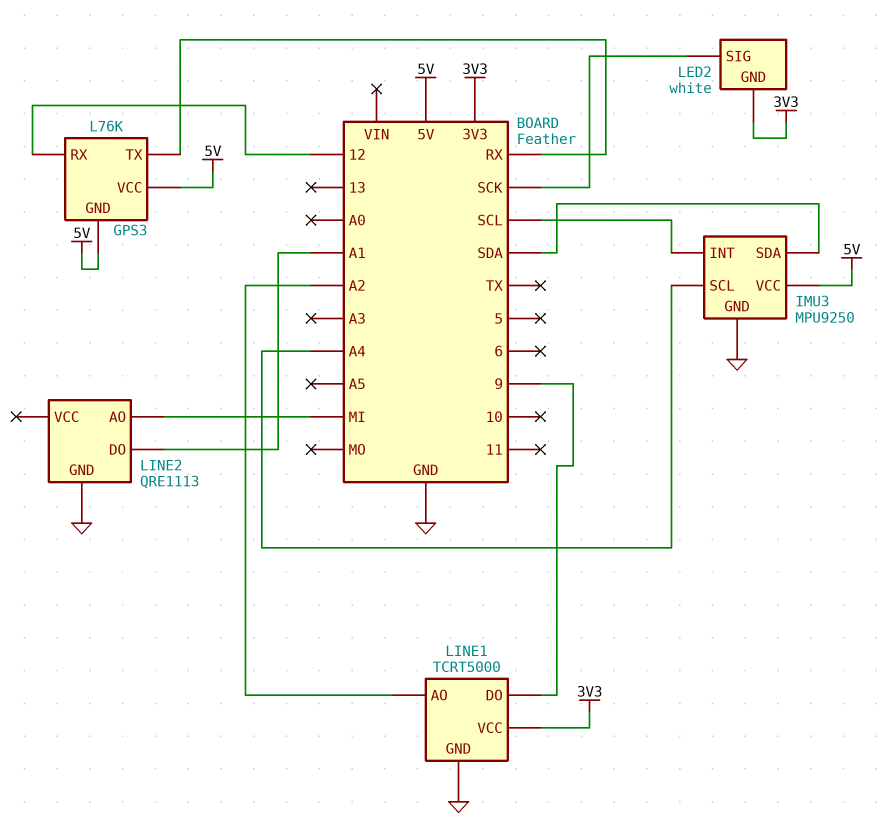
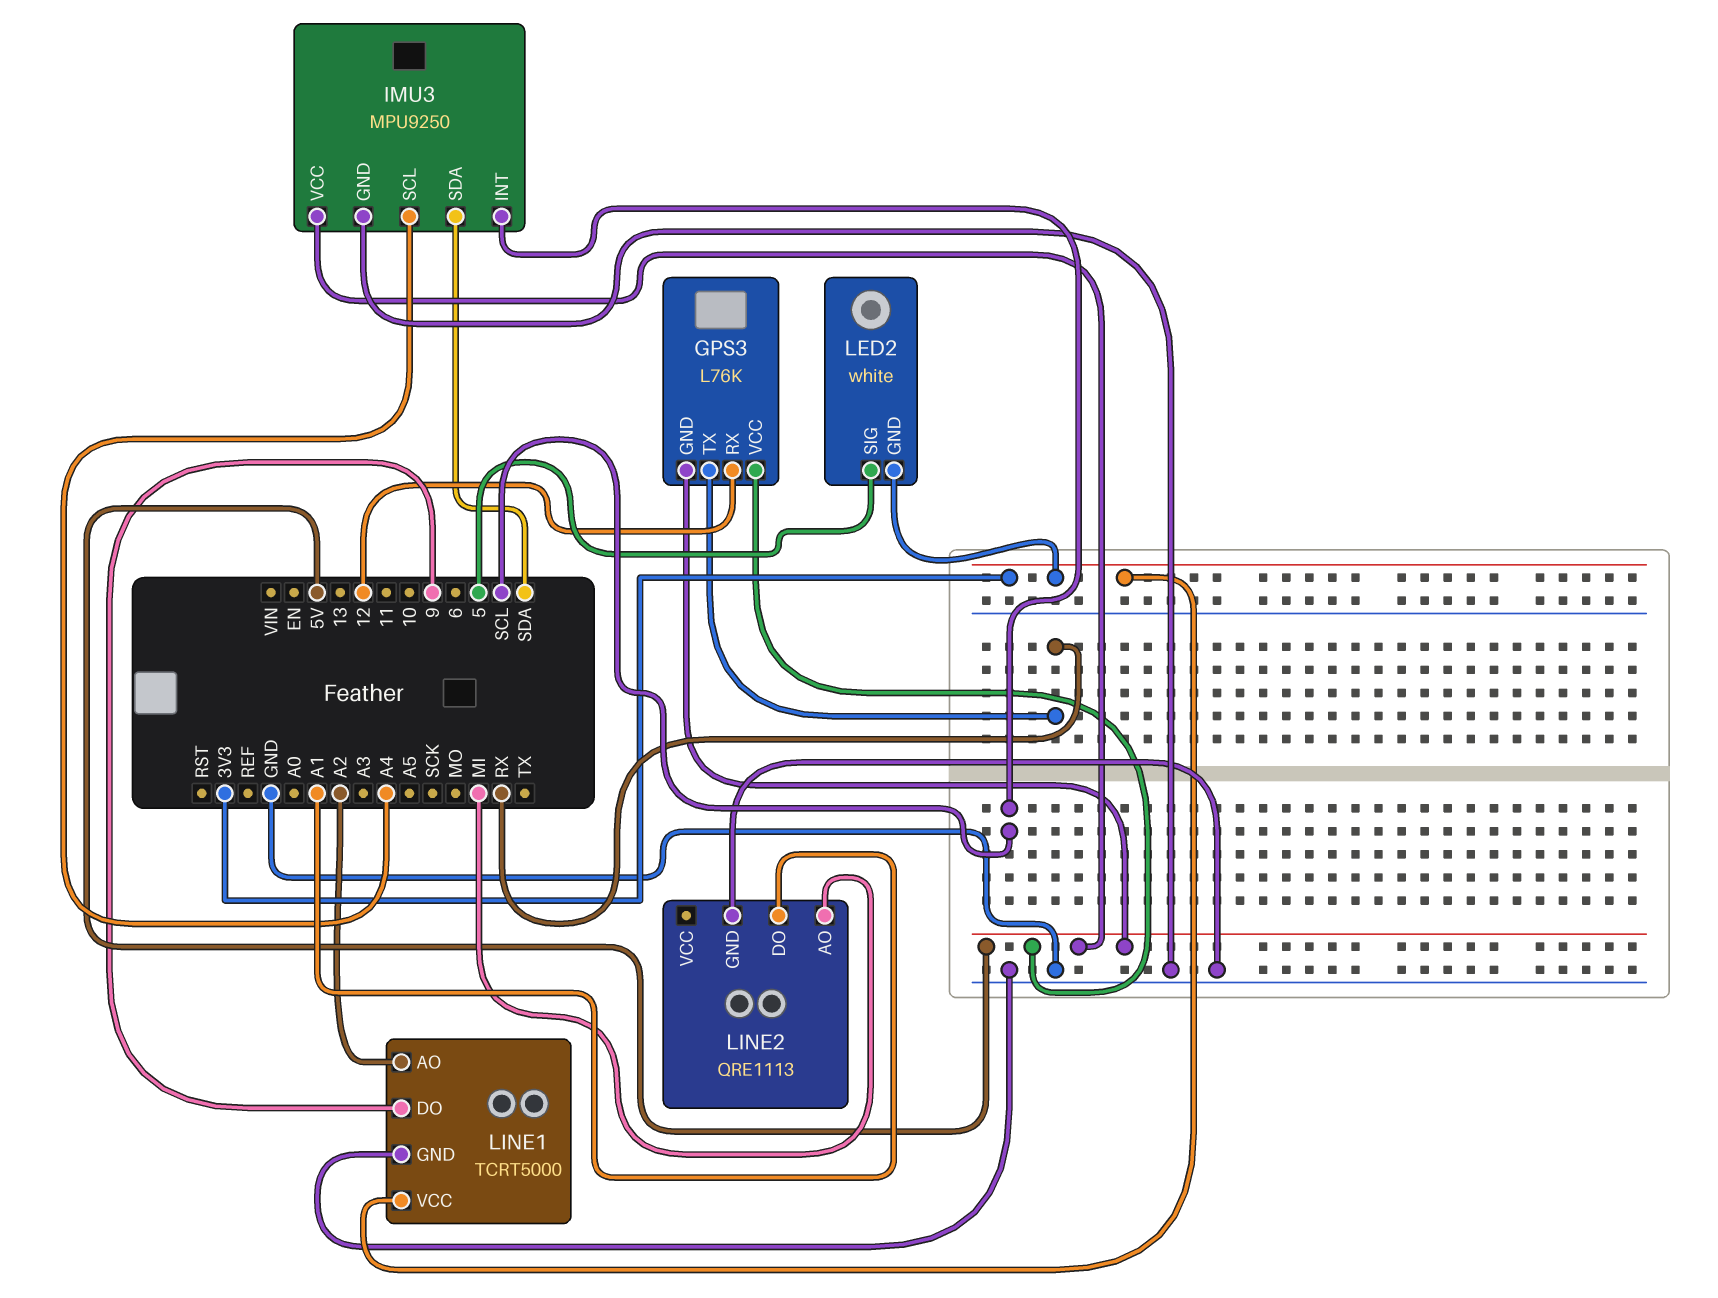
LED2 pin SIG: SCK -> 5

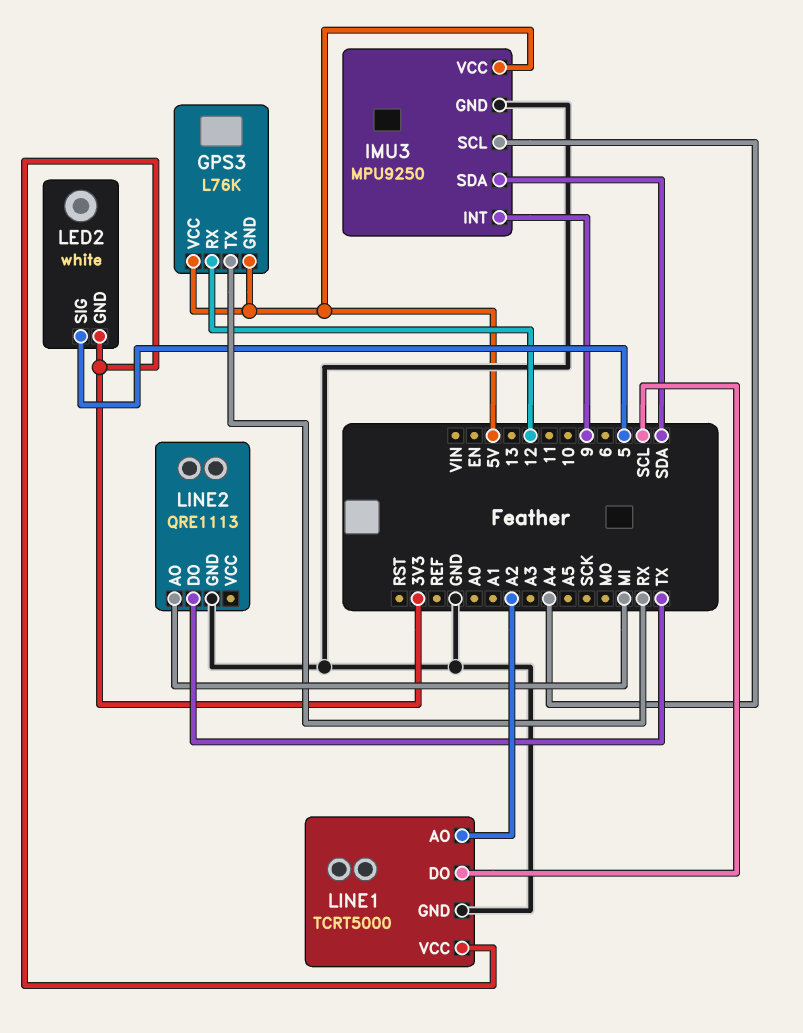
IMU3 pin INT: SCL -> 9
LINE1 pin DO: 9 -> SCL
LINE2 pin DO: A1 -> TX

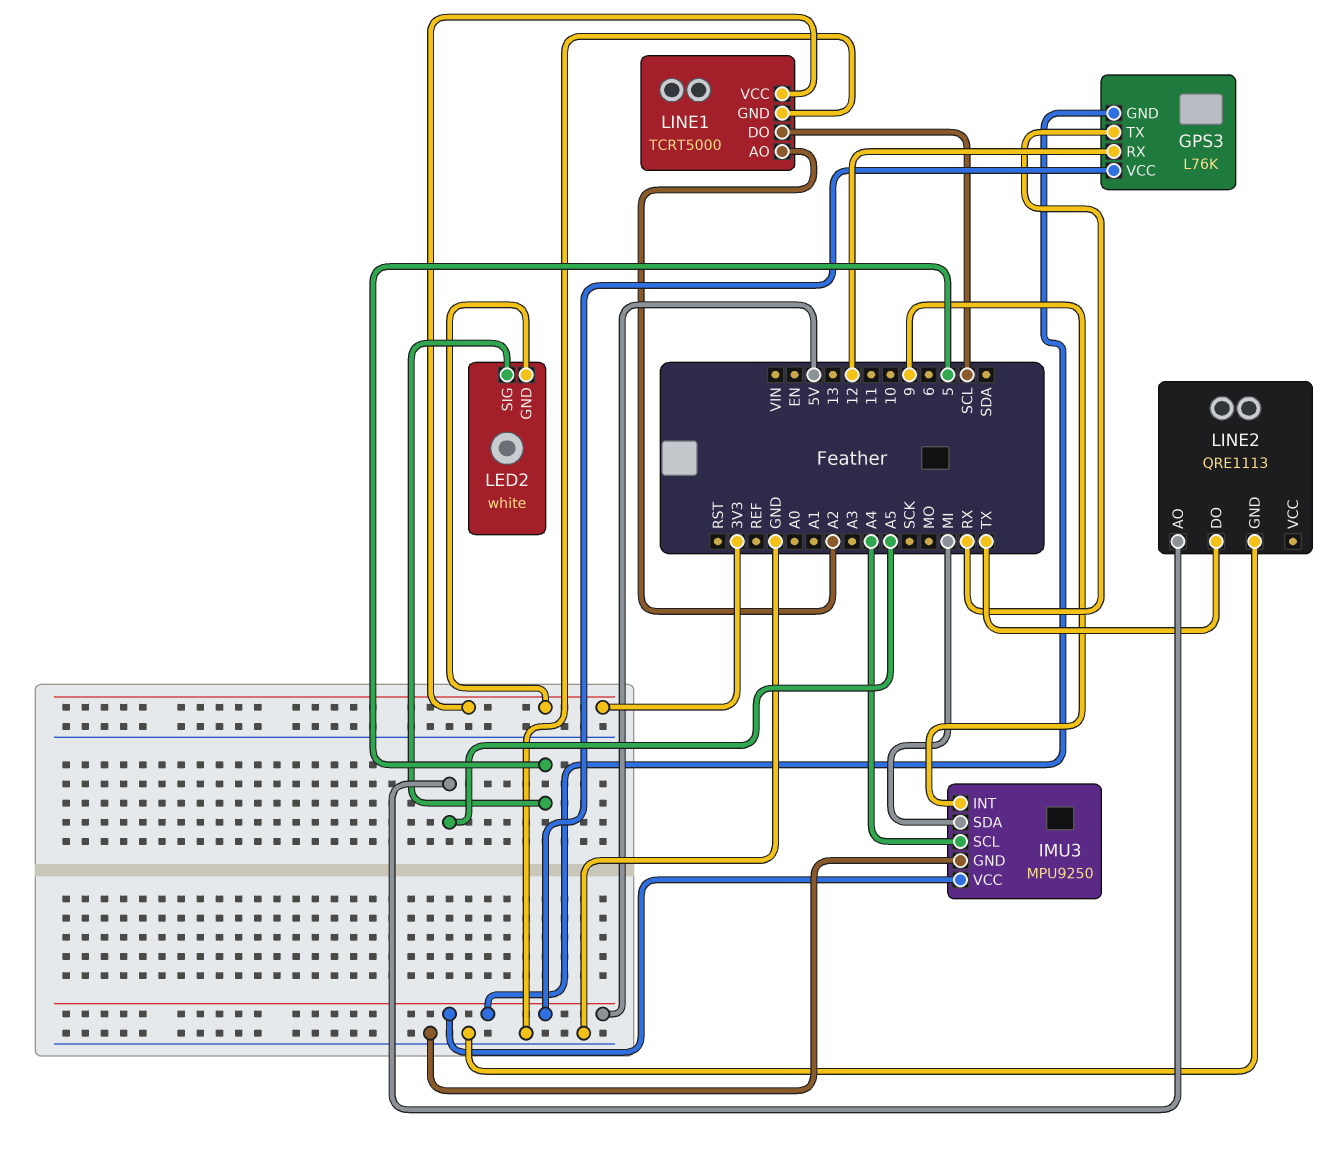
IMU3 pin SDA: SDA -> MI
LINE2 pin AO: MI -> A5

